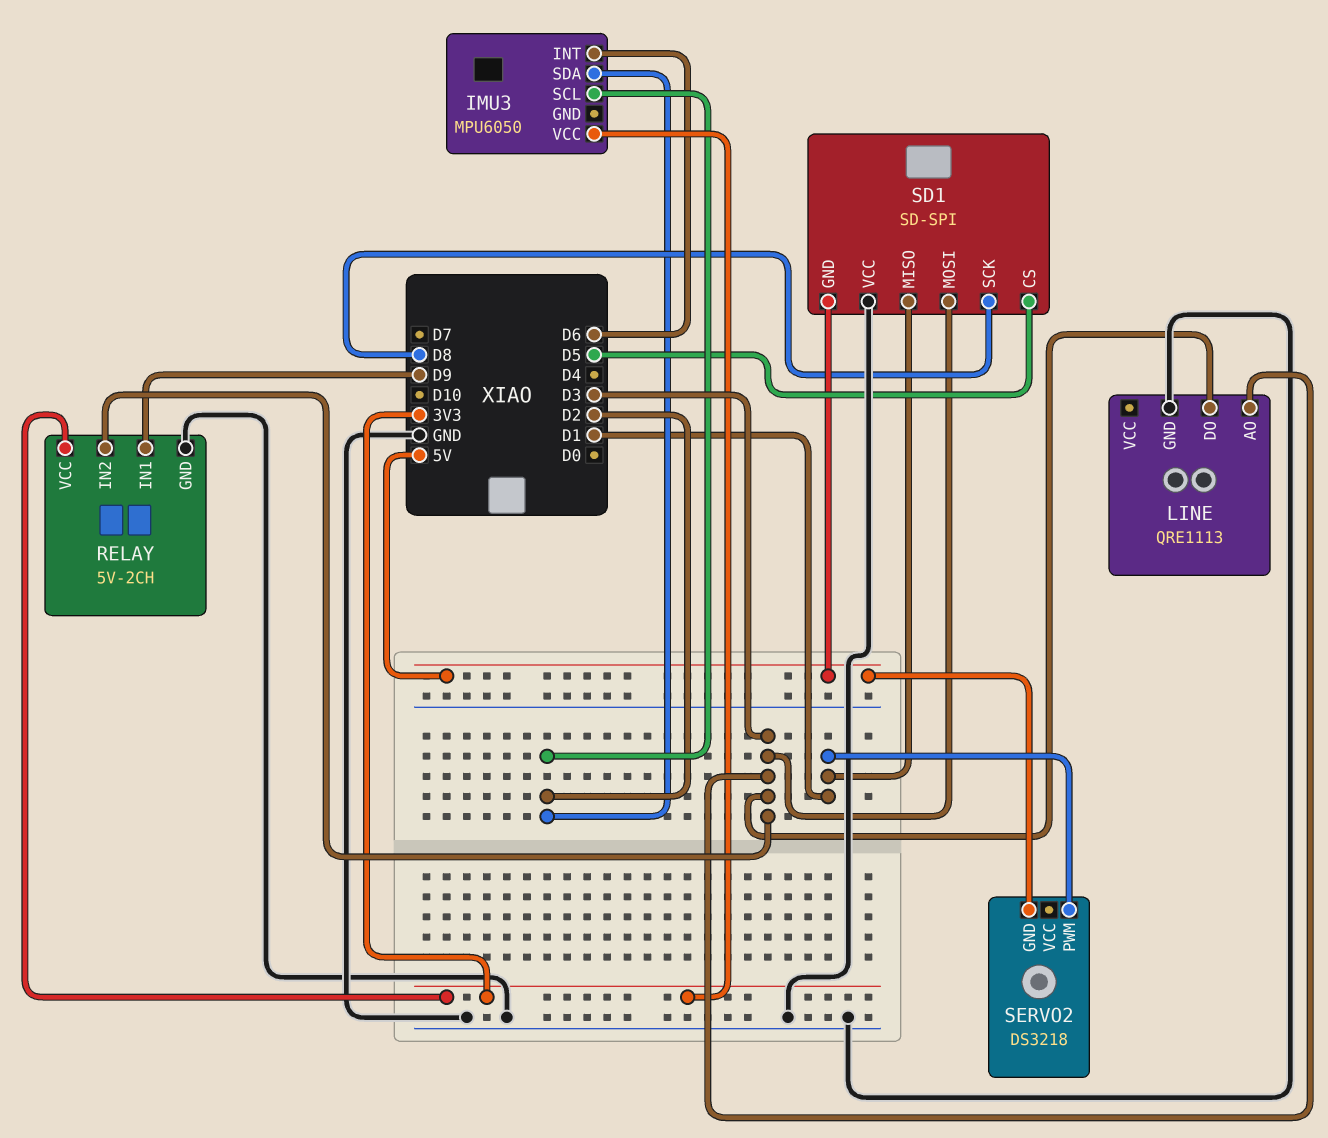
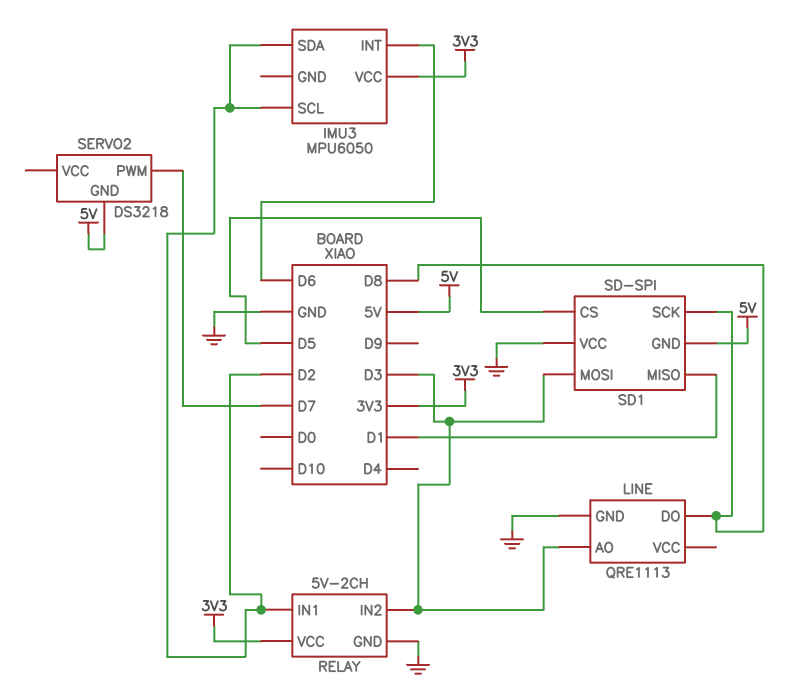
LINE pin DO: D3 -> D8
RELAY pin IN1: D9 -> D2
SERVO2 pin PWM: D1 -> D7

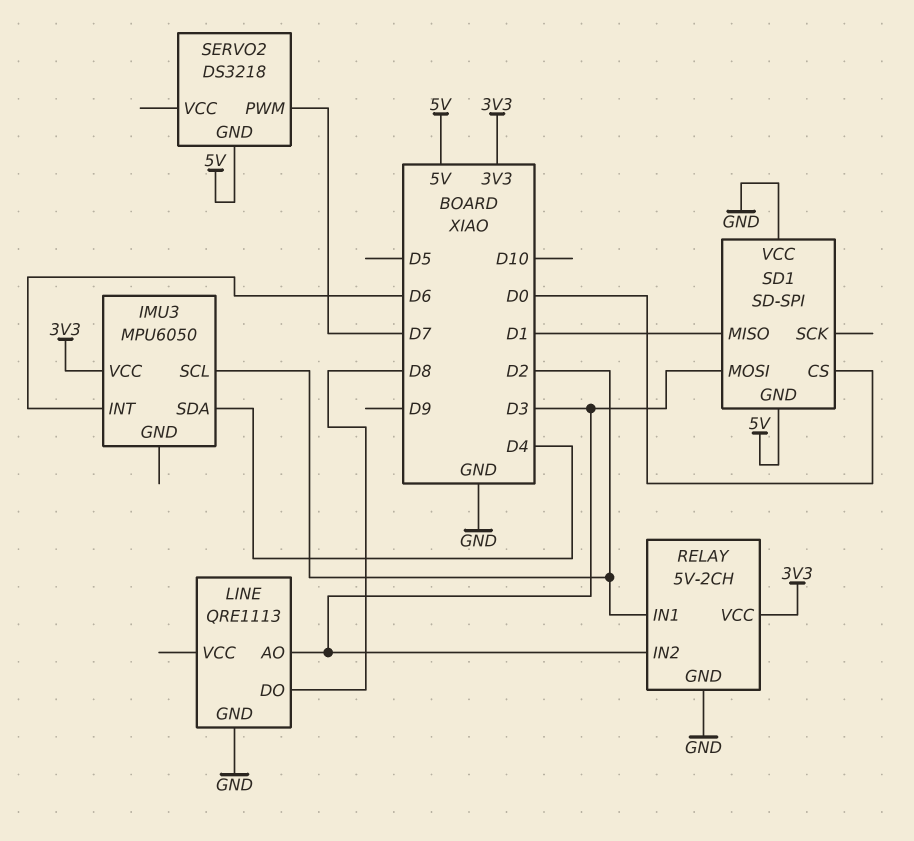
IMU3 pin SDA: D2 -> D4
SD1 pin CS: D5 -> D0
SD1 pin SCK: D8 -> none

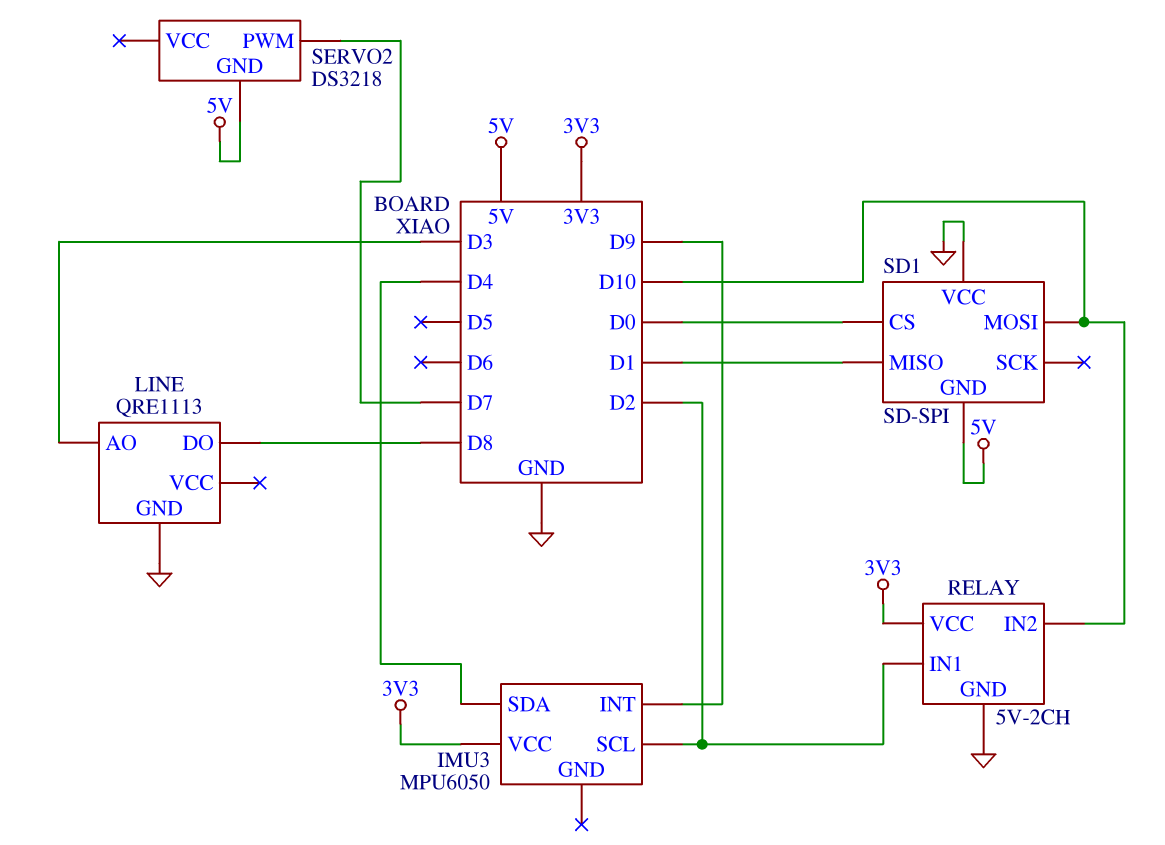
IMU3 pin INT: D6 -> D9
RELAY pin IN2: D3 -> D10
SD1 pin MOSI: D3 -> D10

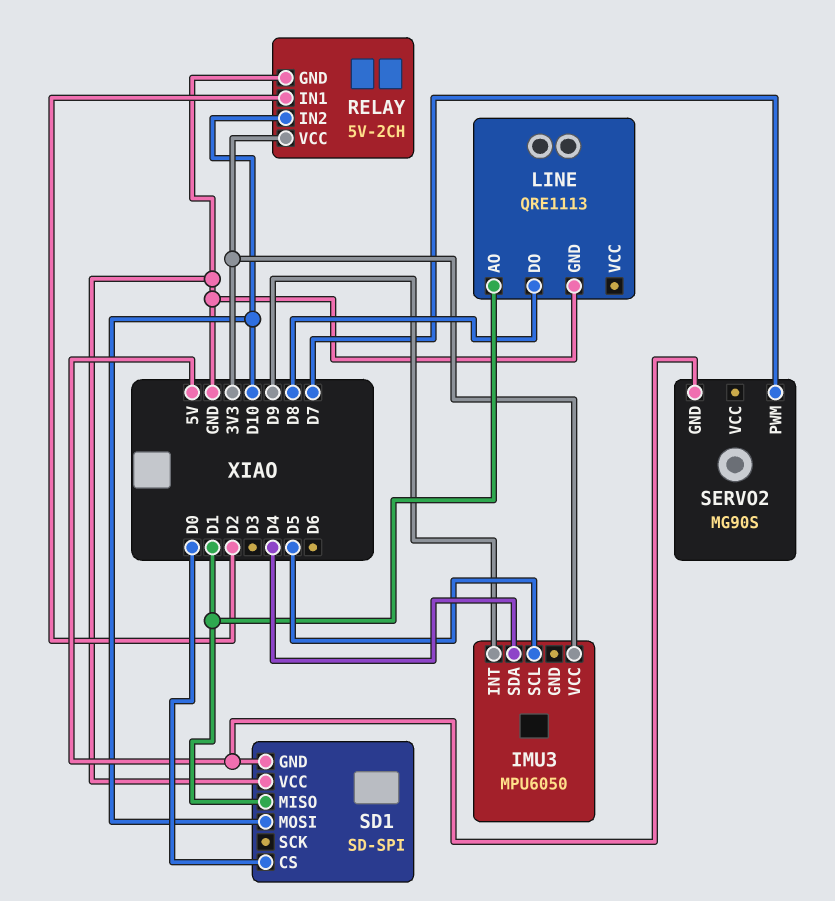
IMU3 pin SCL: D2 -> D5
LINE pin AO: D3 -> D1
SERVO2: DS3218 -> MG90S

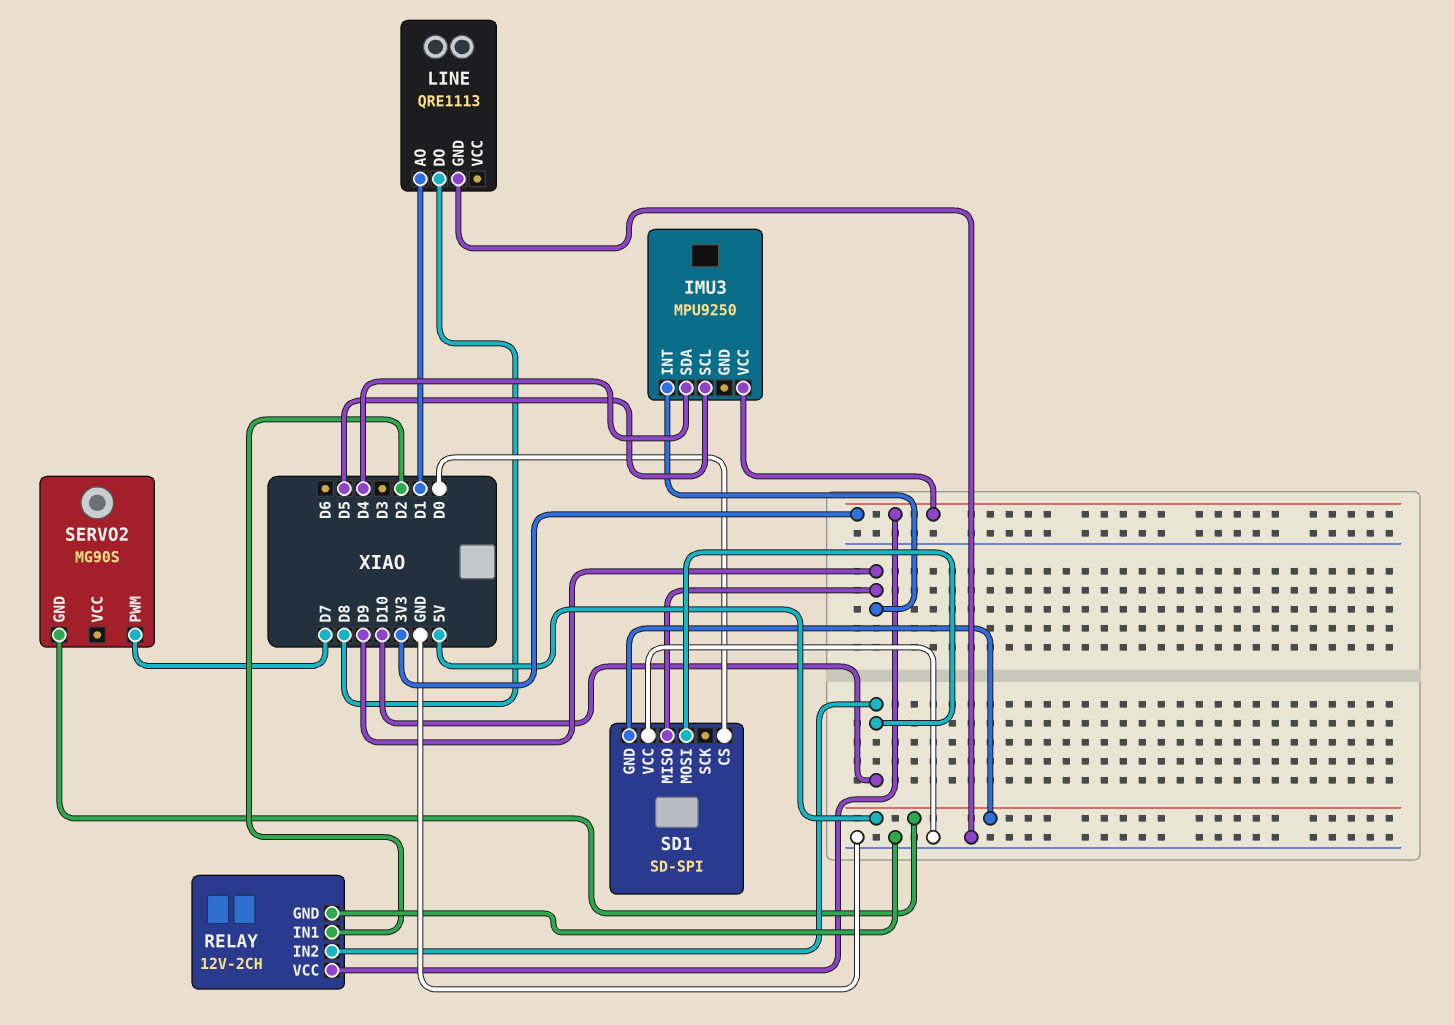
IMU3: MPU6050 -> MPU9250
RELAY: 5V-2CH -> 12V-2CH
SD1 pin MISO: D1 -> D9

